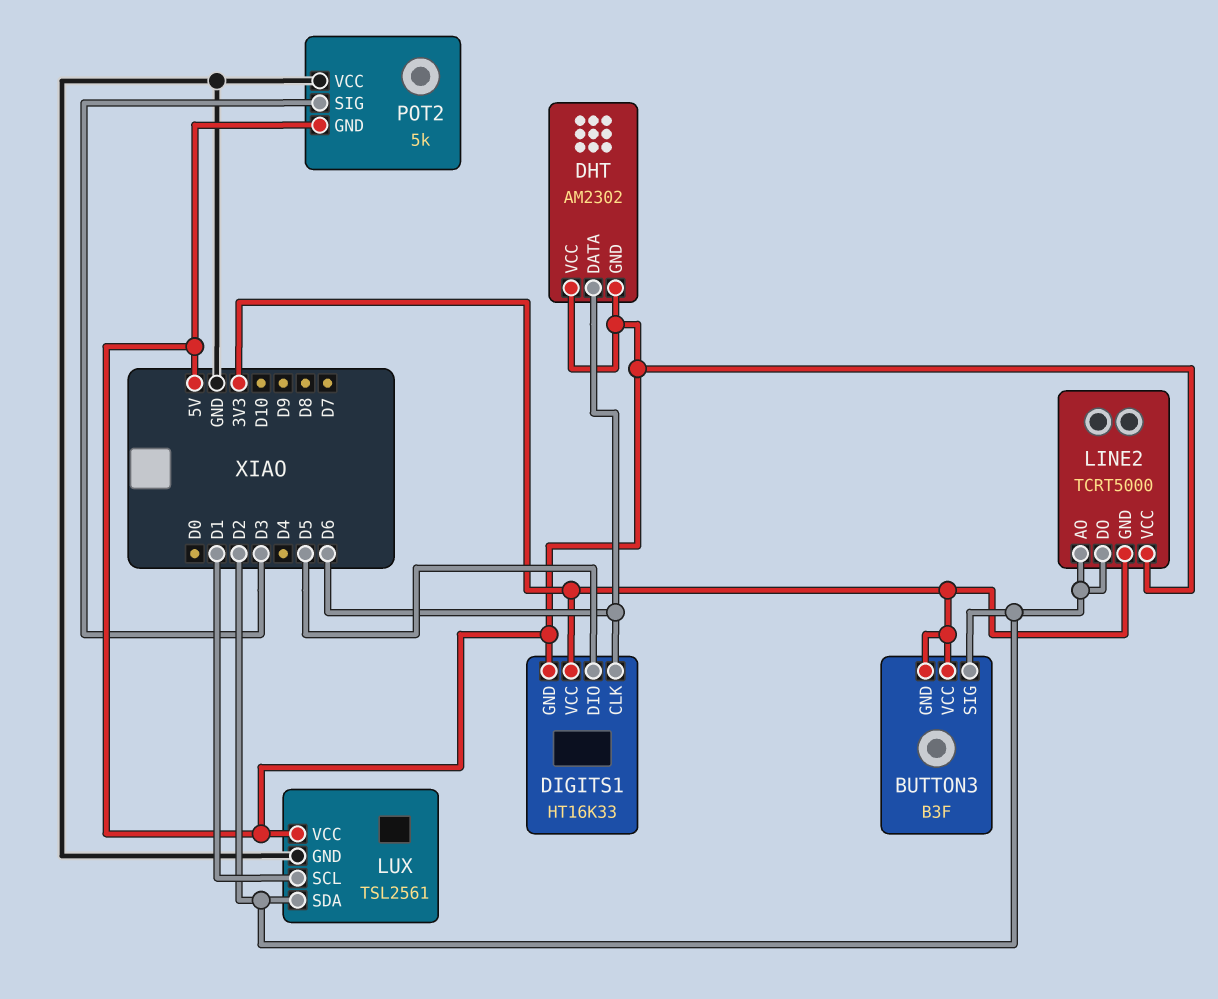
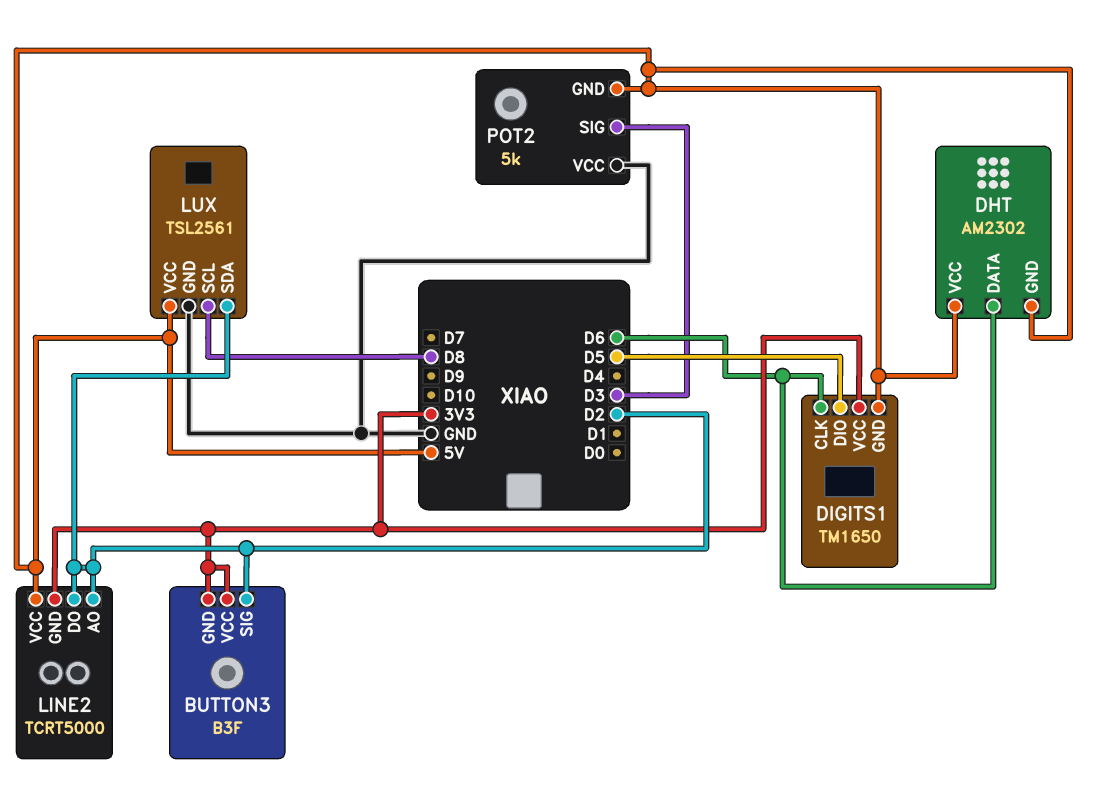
DIGITS1: HT16K33 -> TM1650
LUX pin SCL: D1 -> D8

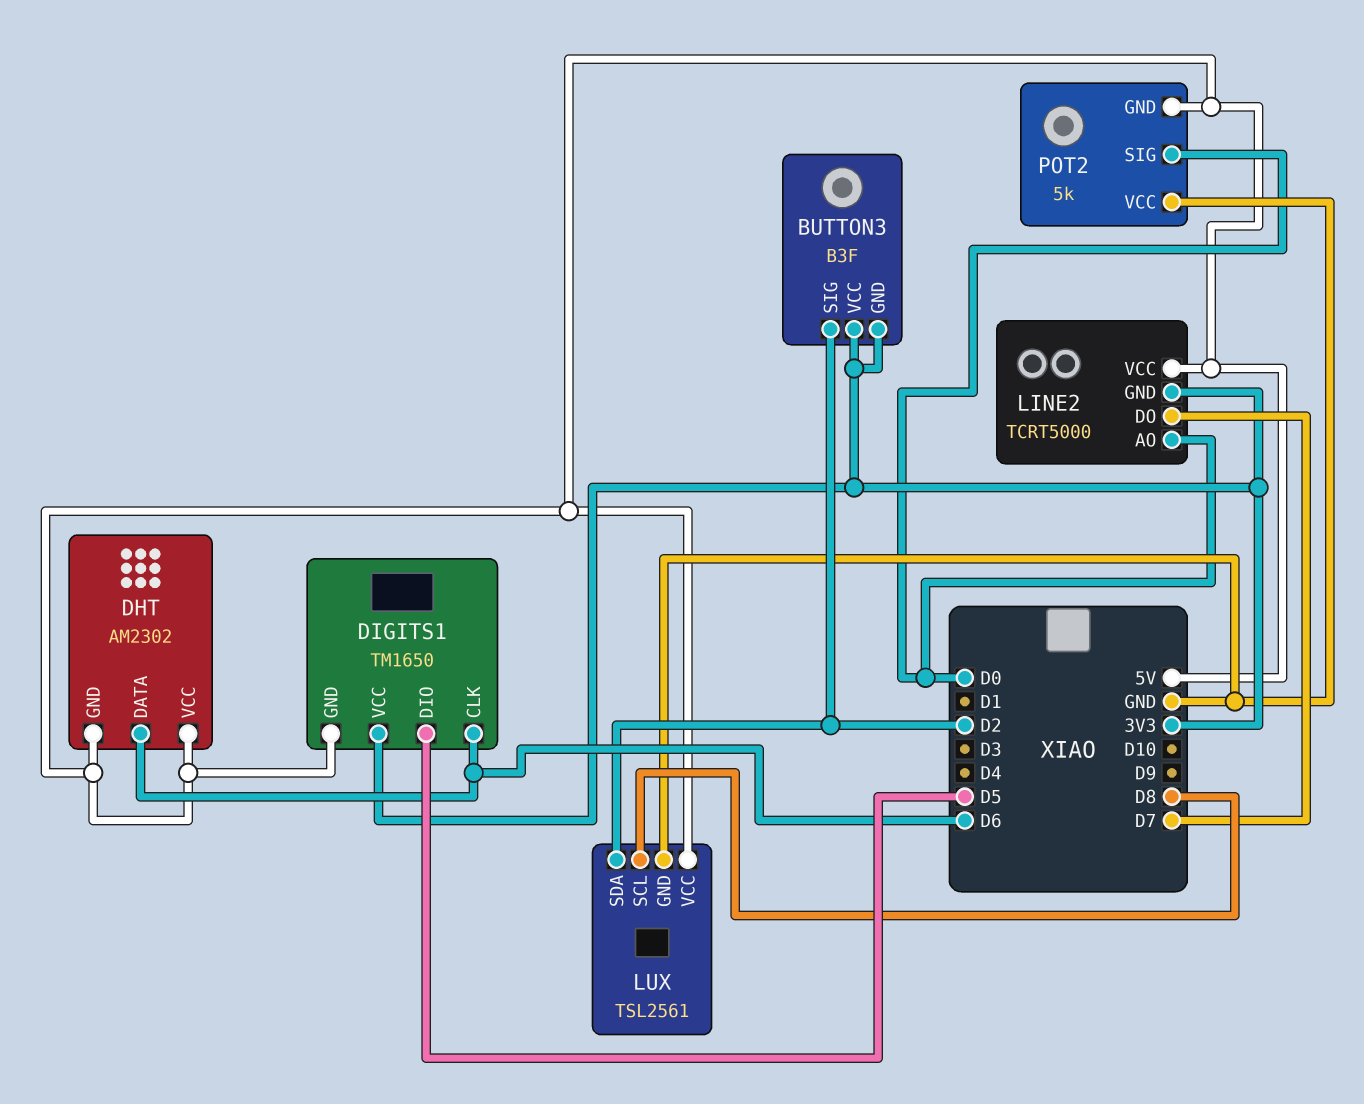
LINE2 pin AO: D2 -> D0
LINE2 pin DO: D2 -> D7
POT2 pin SIG: D3 -> D0

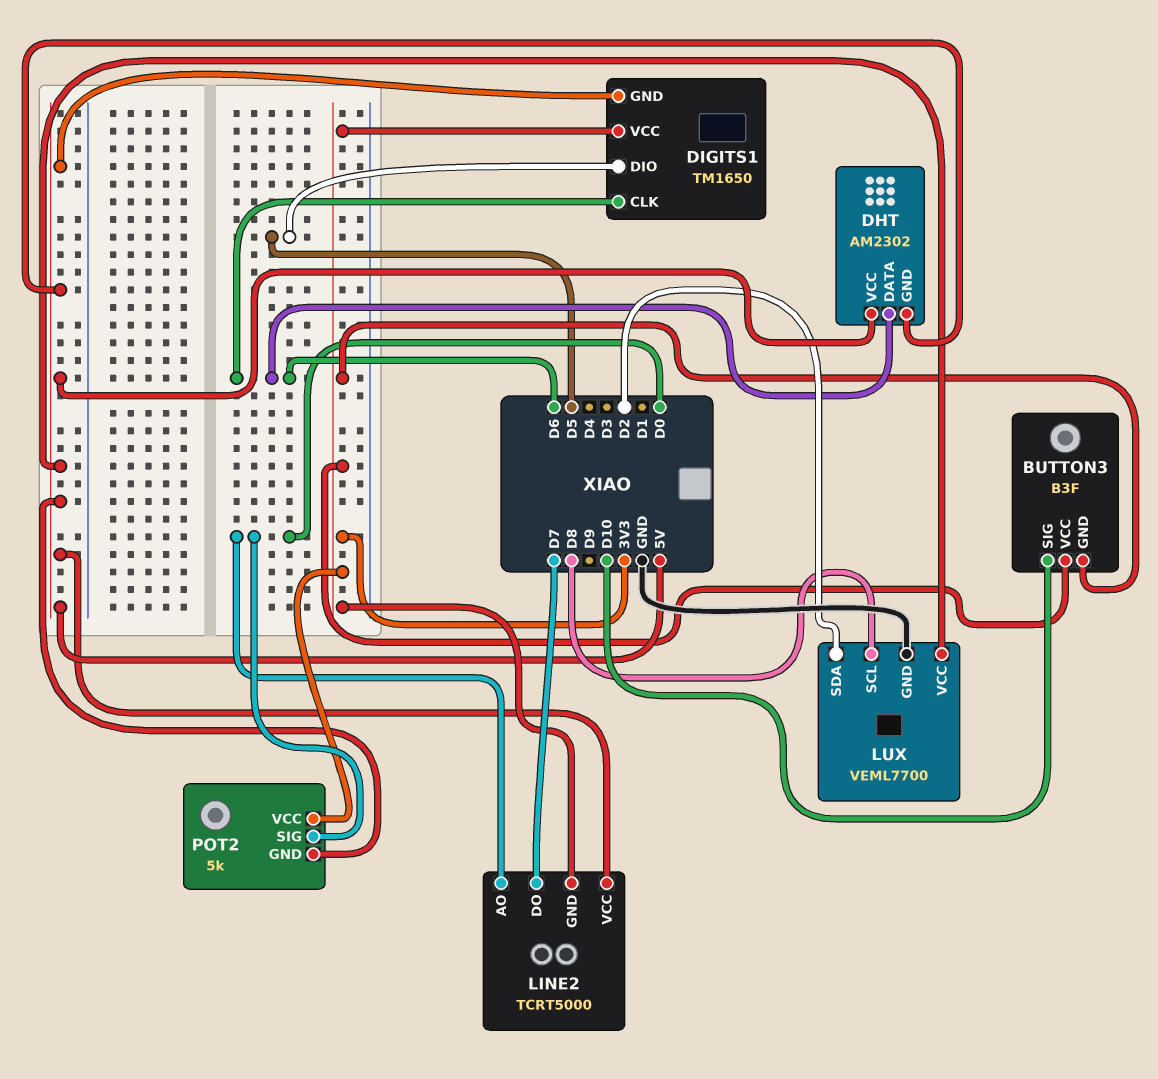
BUTTON3 pin SIG: D2 -> D10
LUX: TSL2561 -> VEML7700
POT2 pin VCC: GND -> 3V3

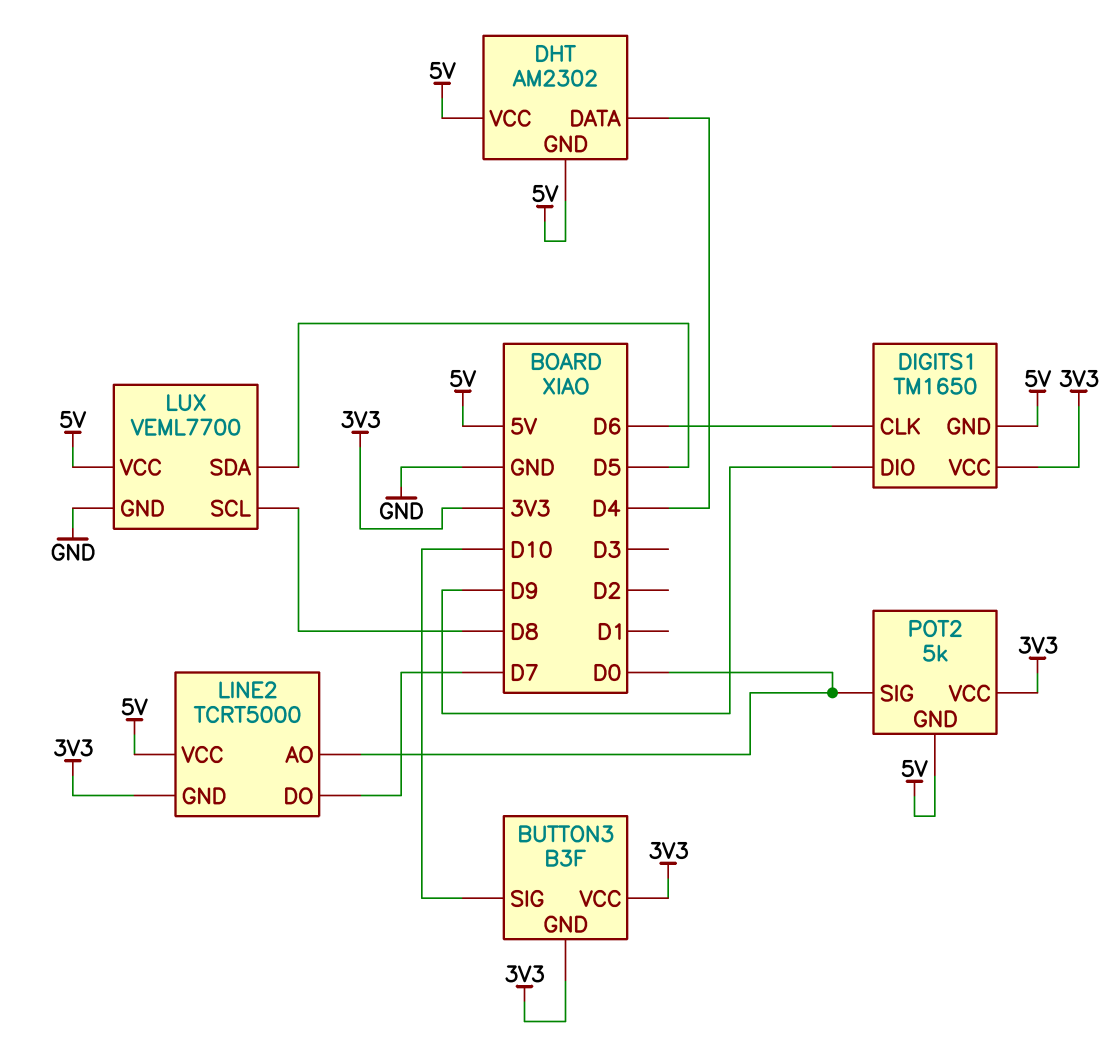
DHT pin DATA: D6 -> D4
DIGITS1 pin DIO: D5 -> D9
LUX pin SDA: D2 -> D5

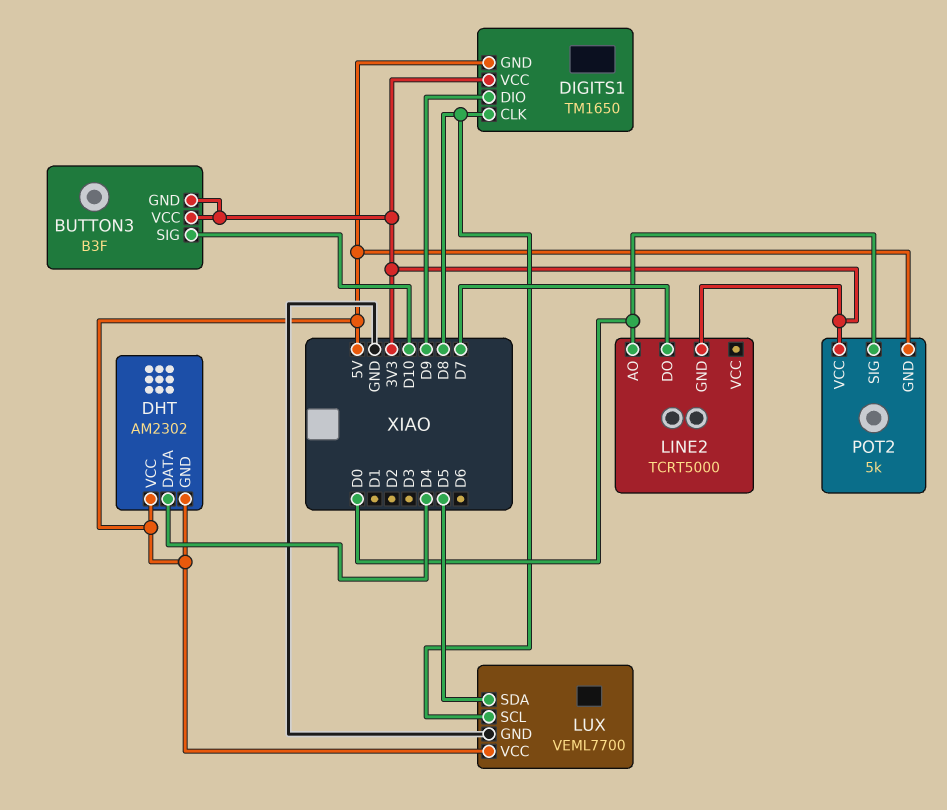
DIGITS1 pin CLK: D6 -> D8
LINE2 pin VCC: 5V -> none

